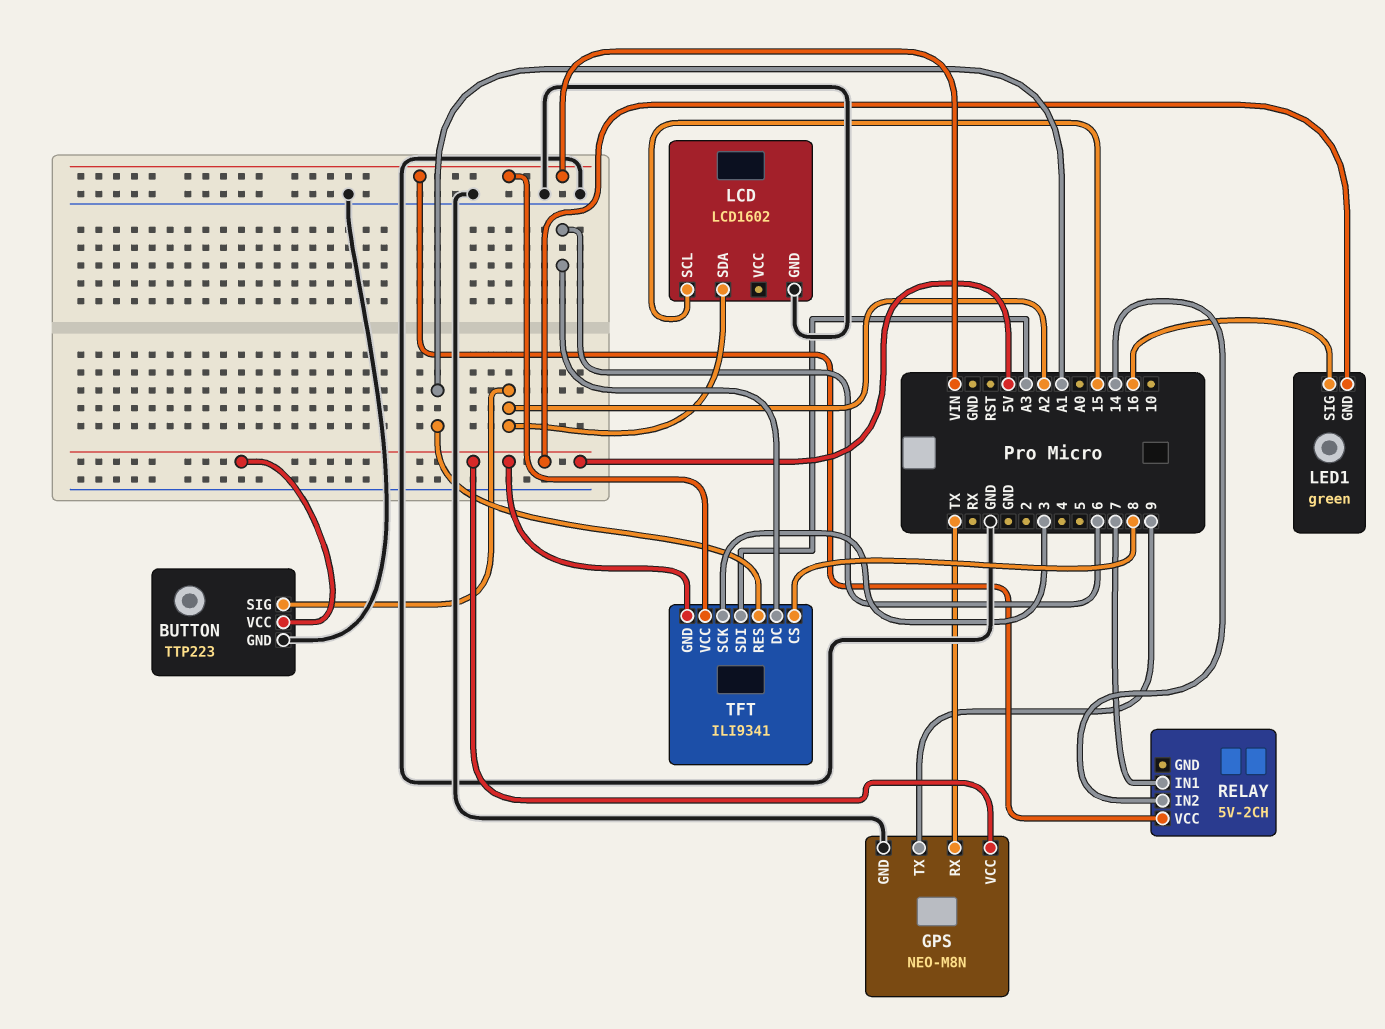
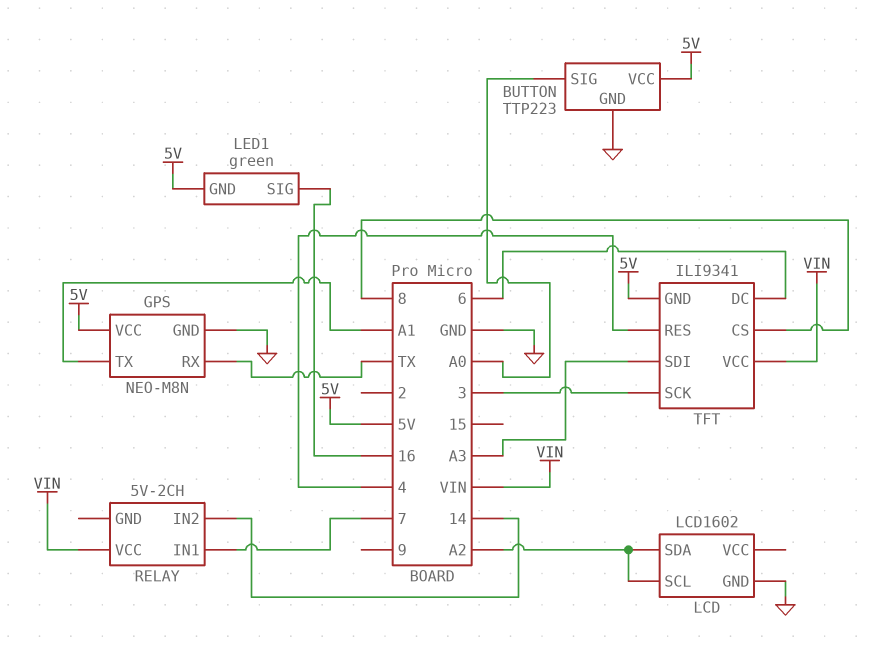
BUTTON pin SIG: A2 -> A0
GPS pin TX: 9 -> A1
LCD pin SCL: 15 -> A2
TFT pin RES: A1 -> 4

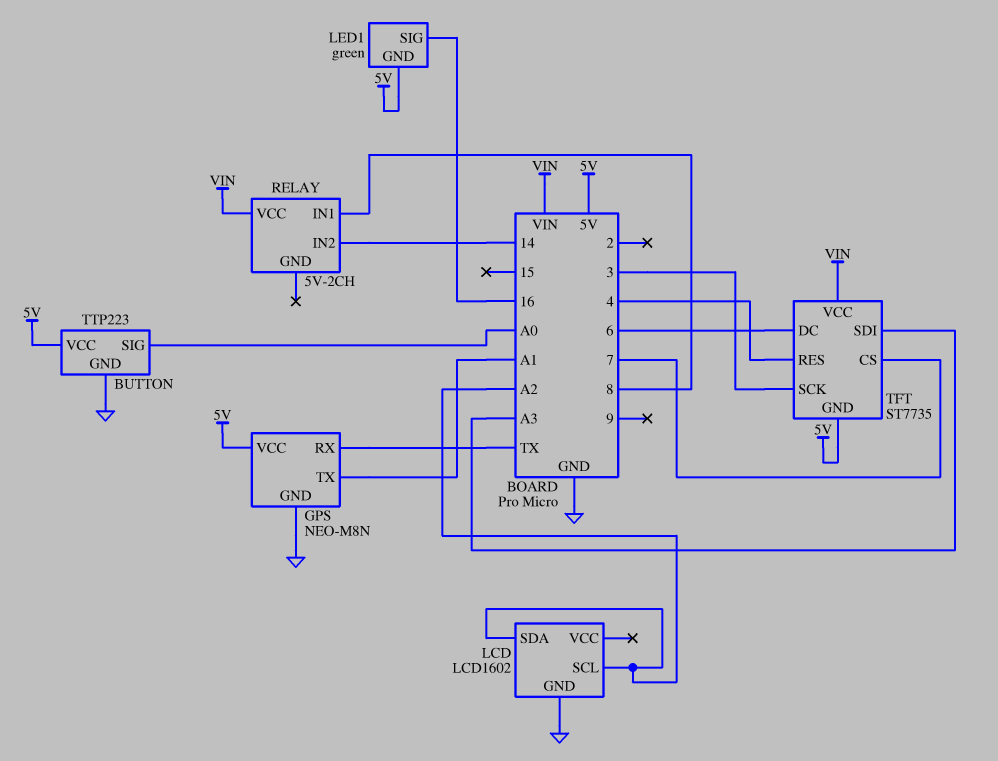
RELAY pin IN1: 7 -> 8
TFT: ILI9341 -> ST7735
TFT pin CS: 8 -> 7

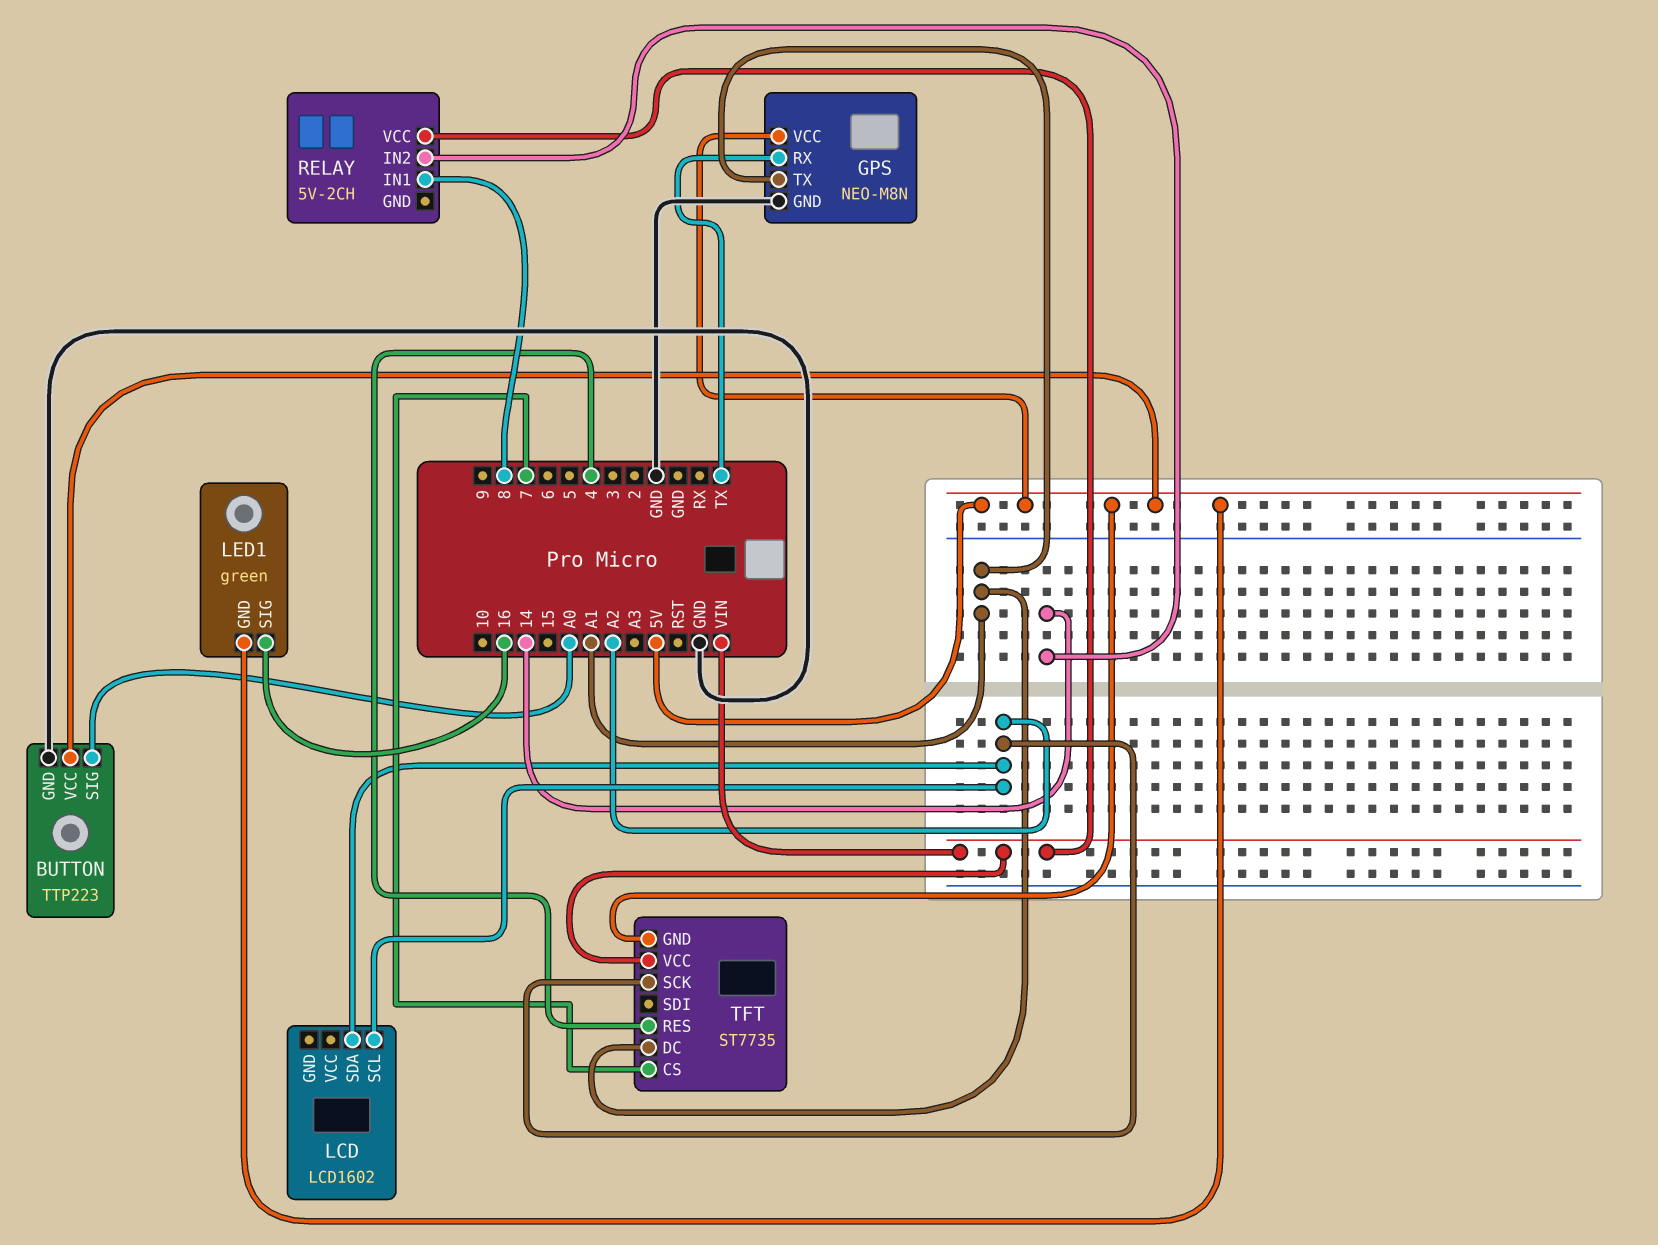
LCD pin GND: GND -> none
TFT pin DC: 6 -> A1
TFT pin SCK: 3 -> A2
TFT pin SDI: A3 -> none

